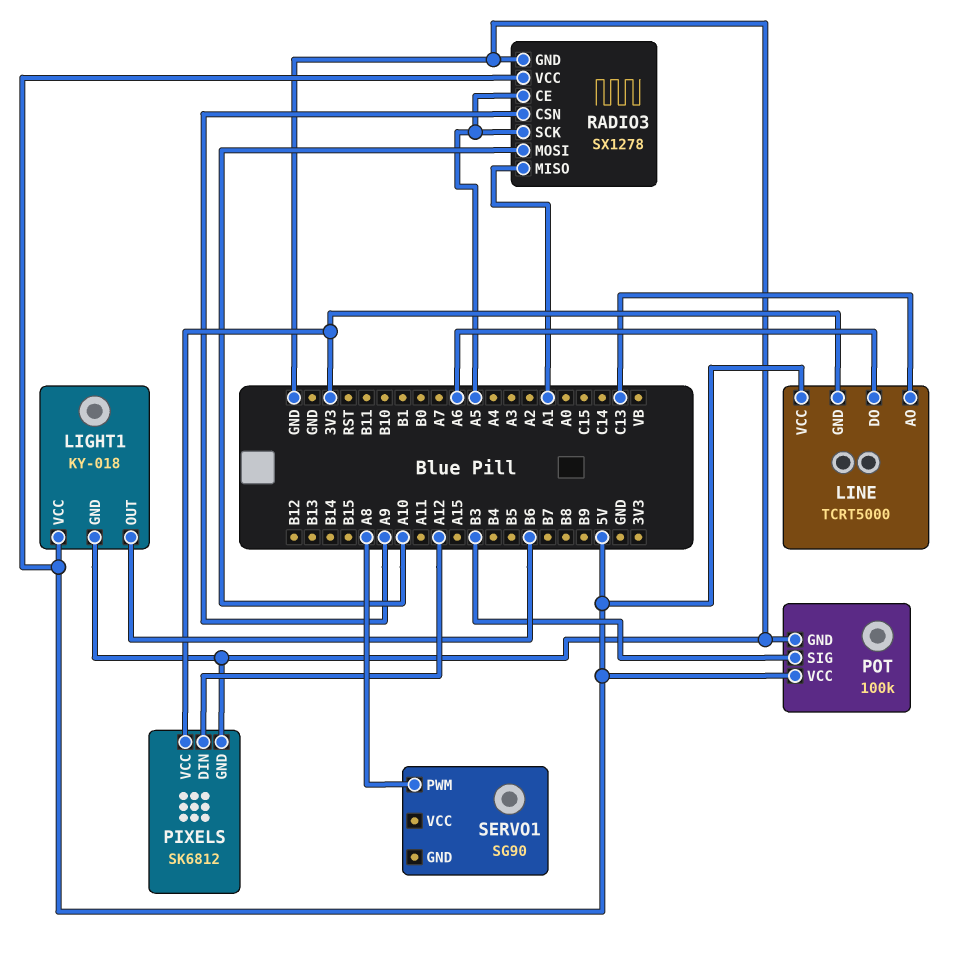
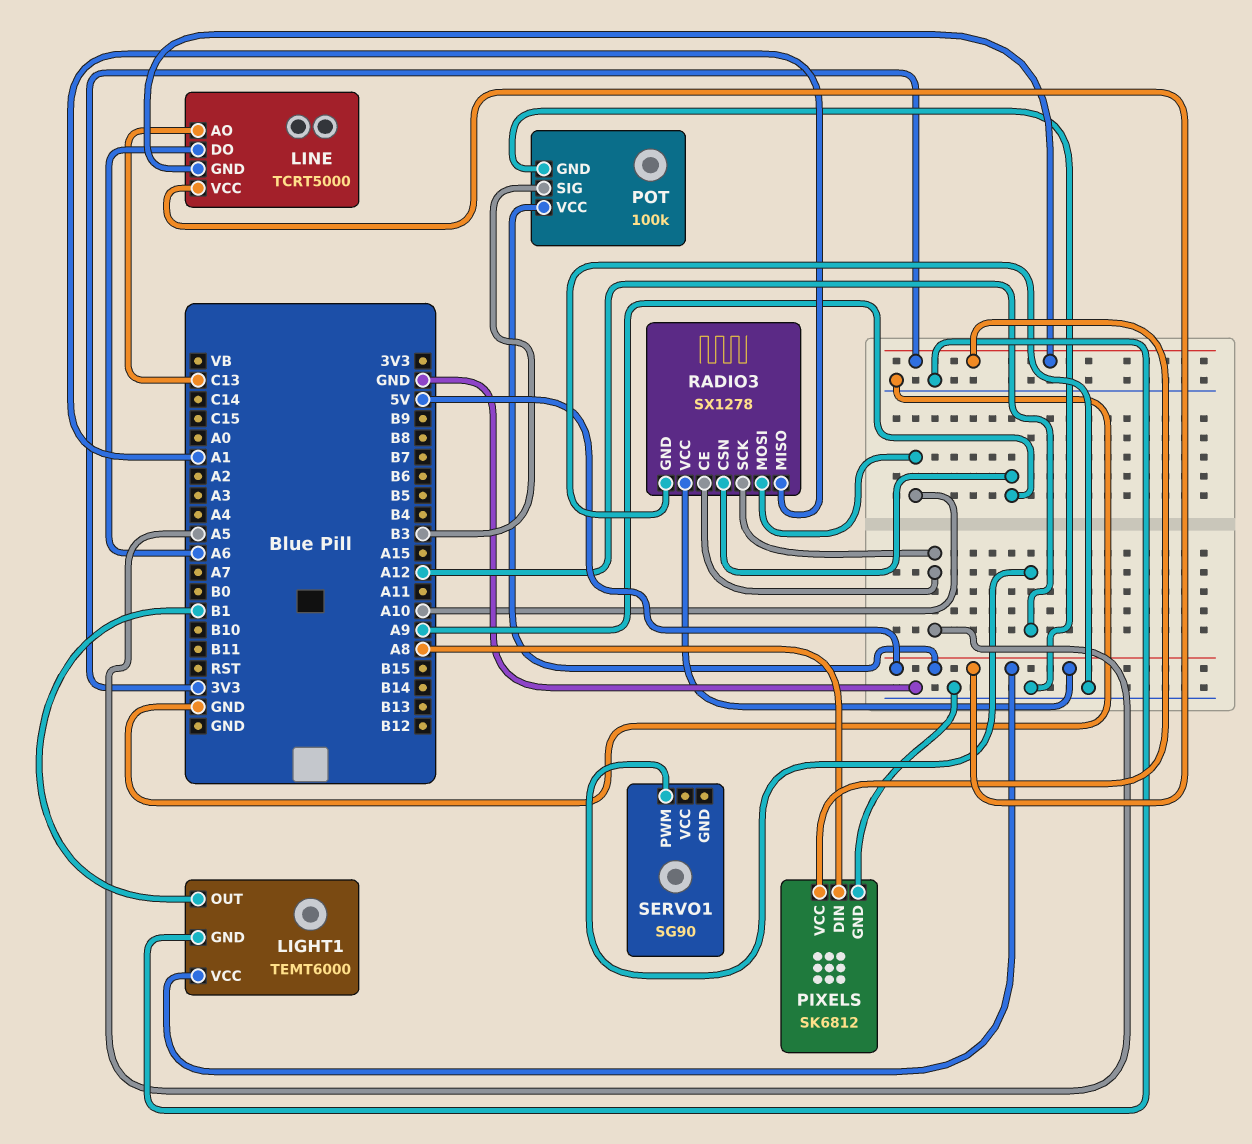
LIGHT1: KY-018 -> TEMT6000
LIGHT1 pin OUT: B6 -> B1
PIXELS pin DIN: A12 -> A8
SERVO1 pin PWM: A8 -> A12

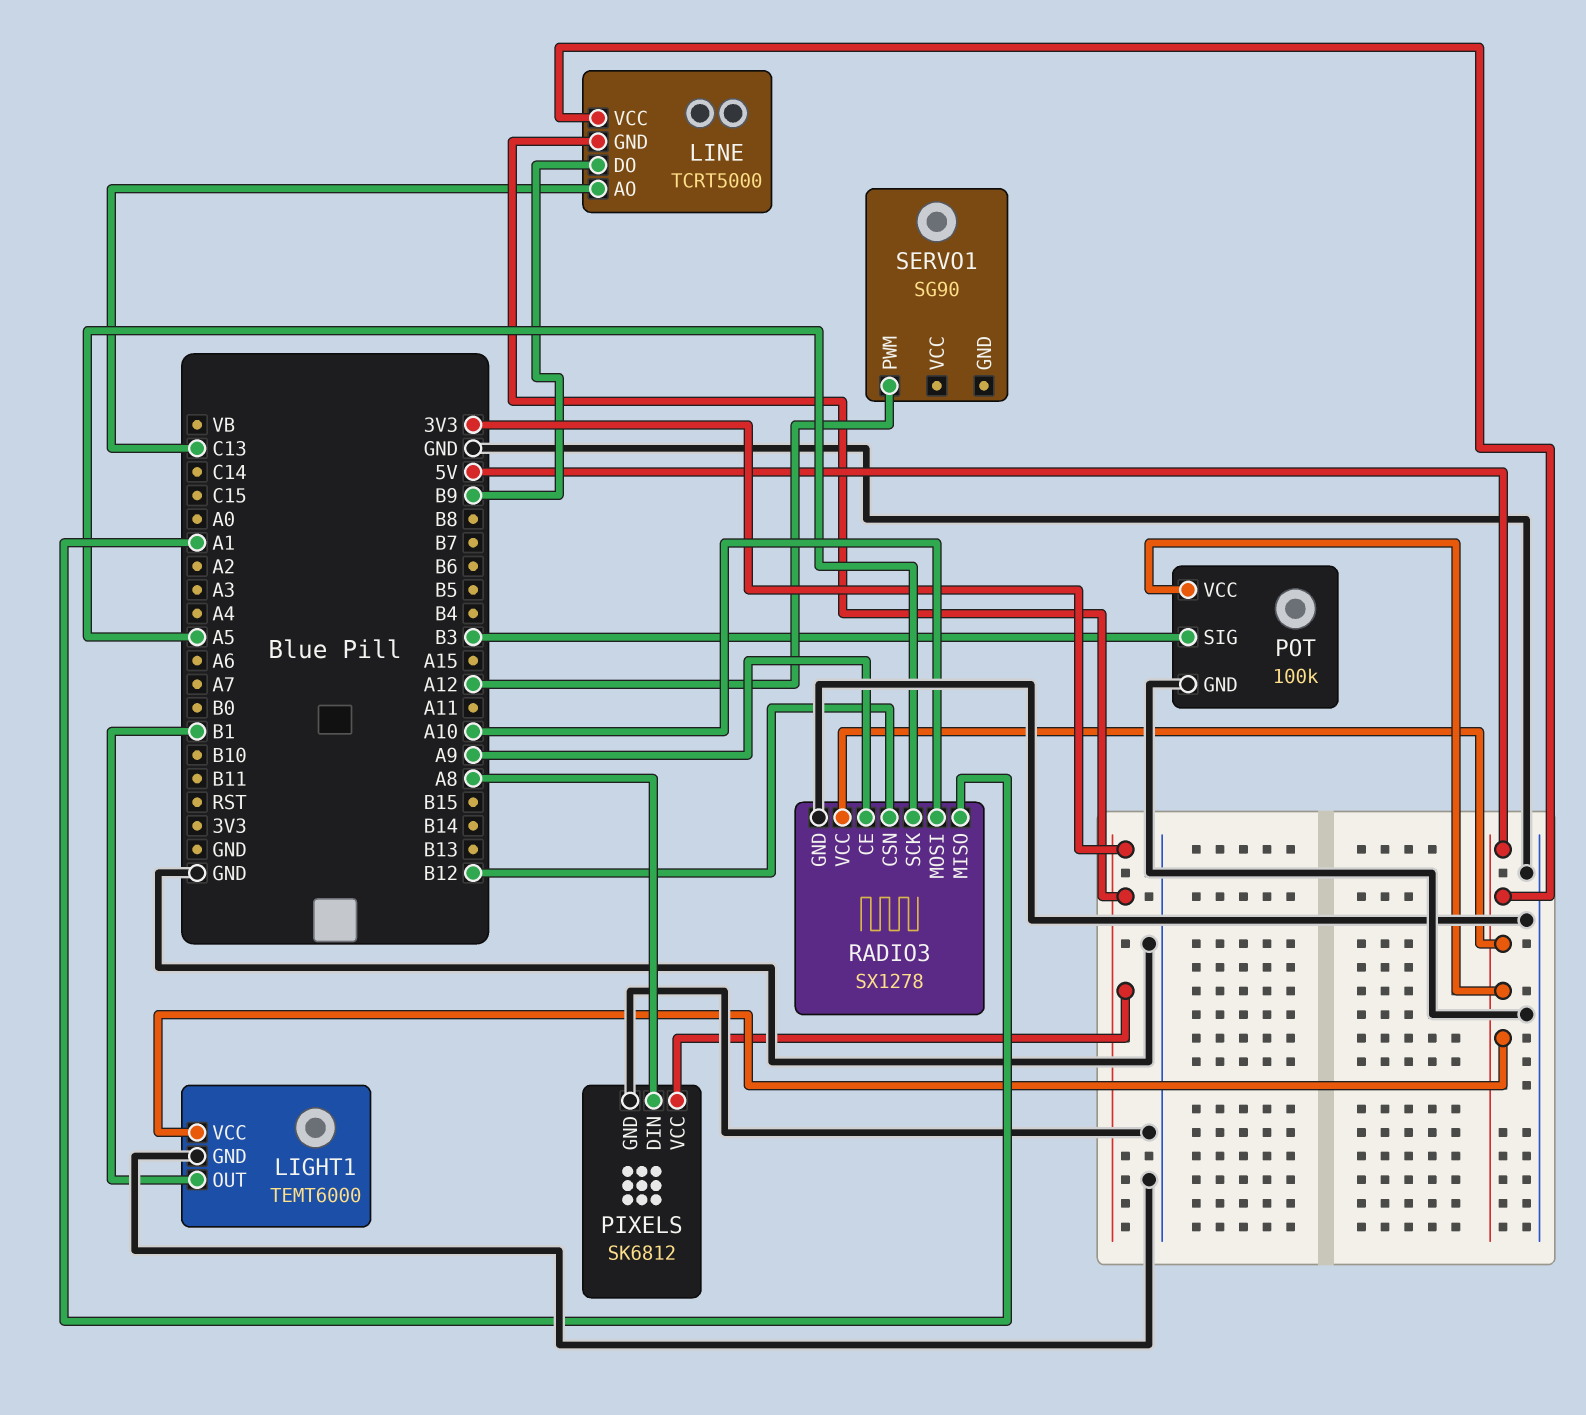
LINE pin DO: A6 -> B9
RADIO3 pin CE: A5 -> A9
RADIO3 pin CSN: A9 -> B12

